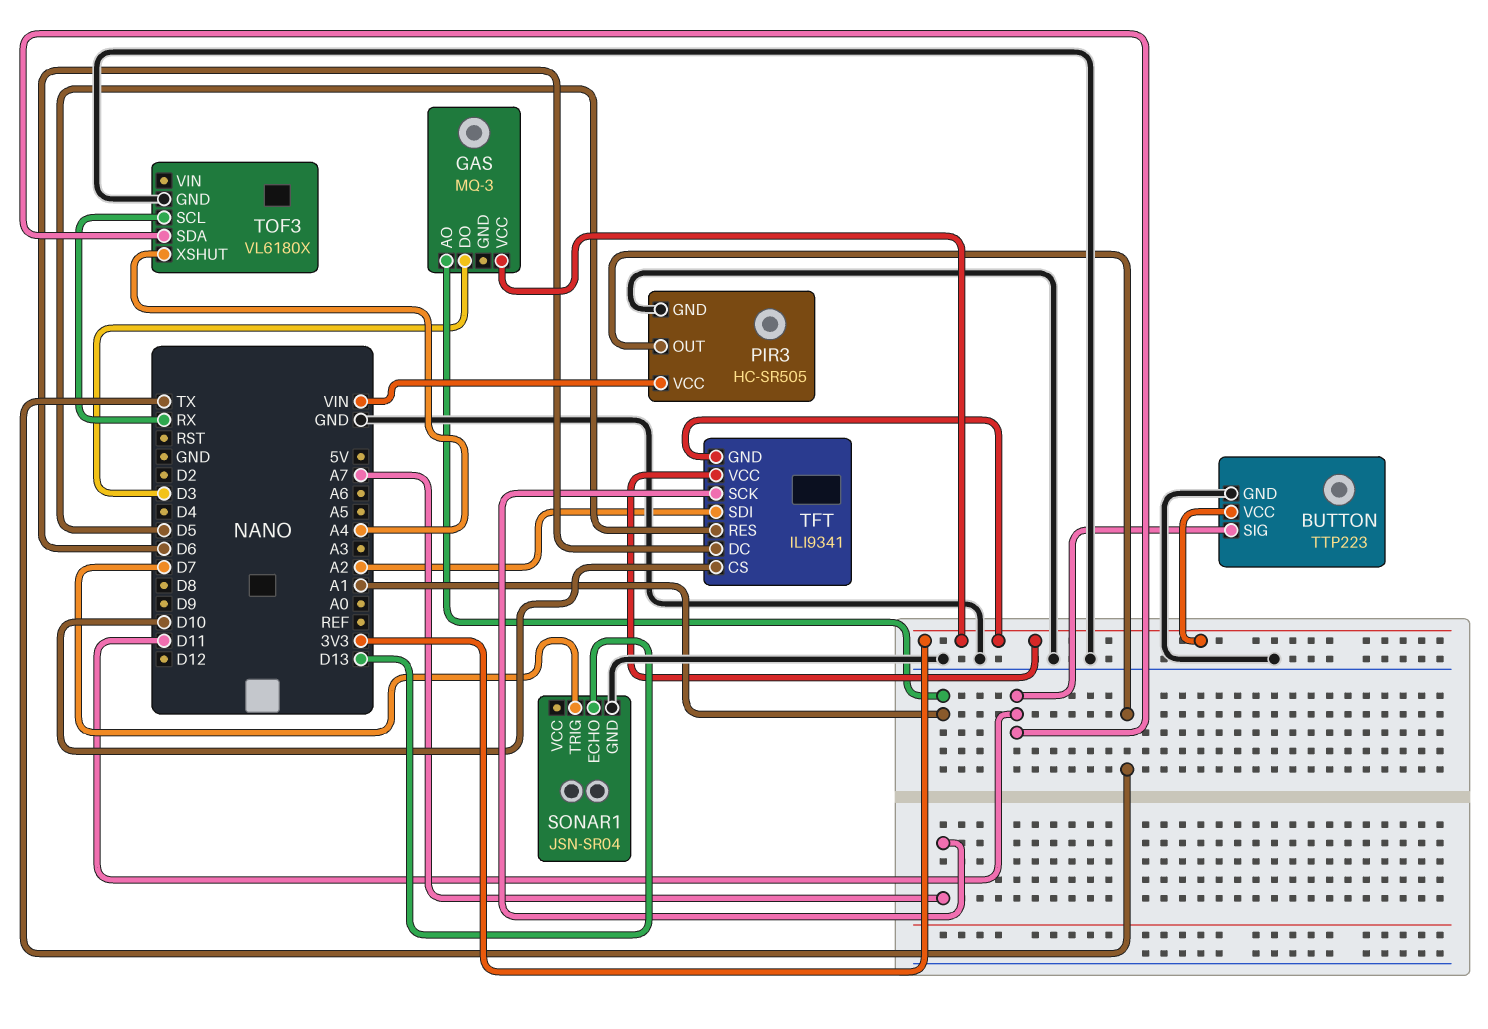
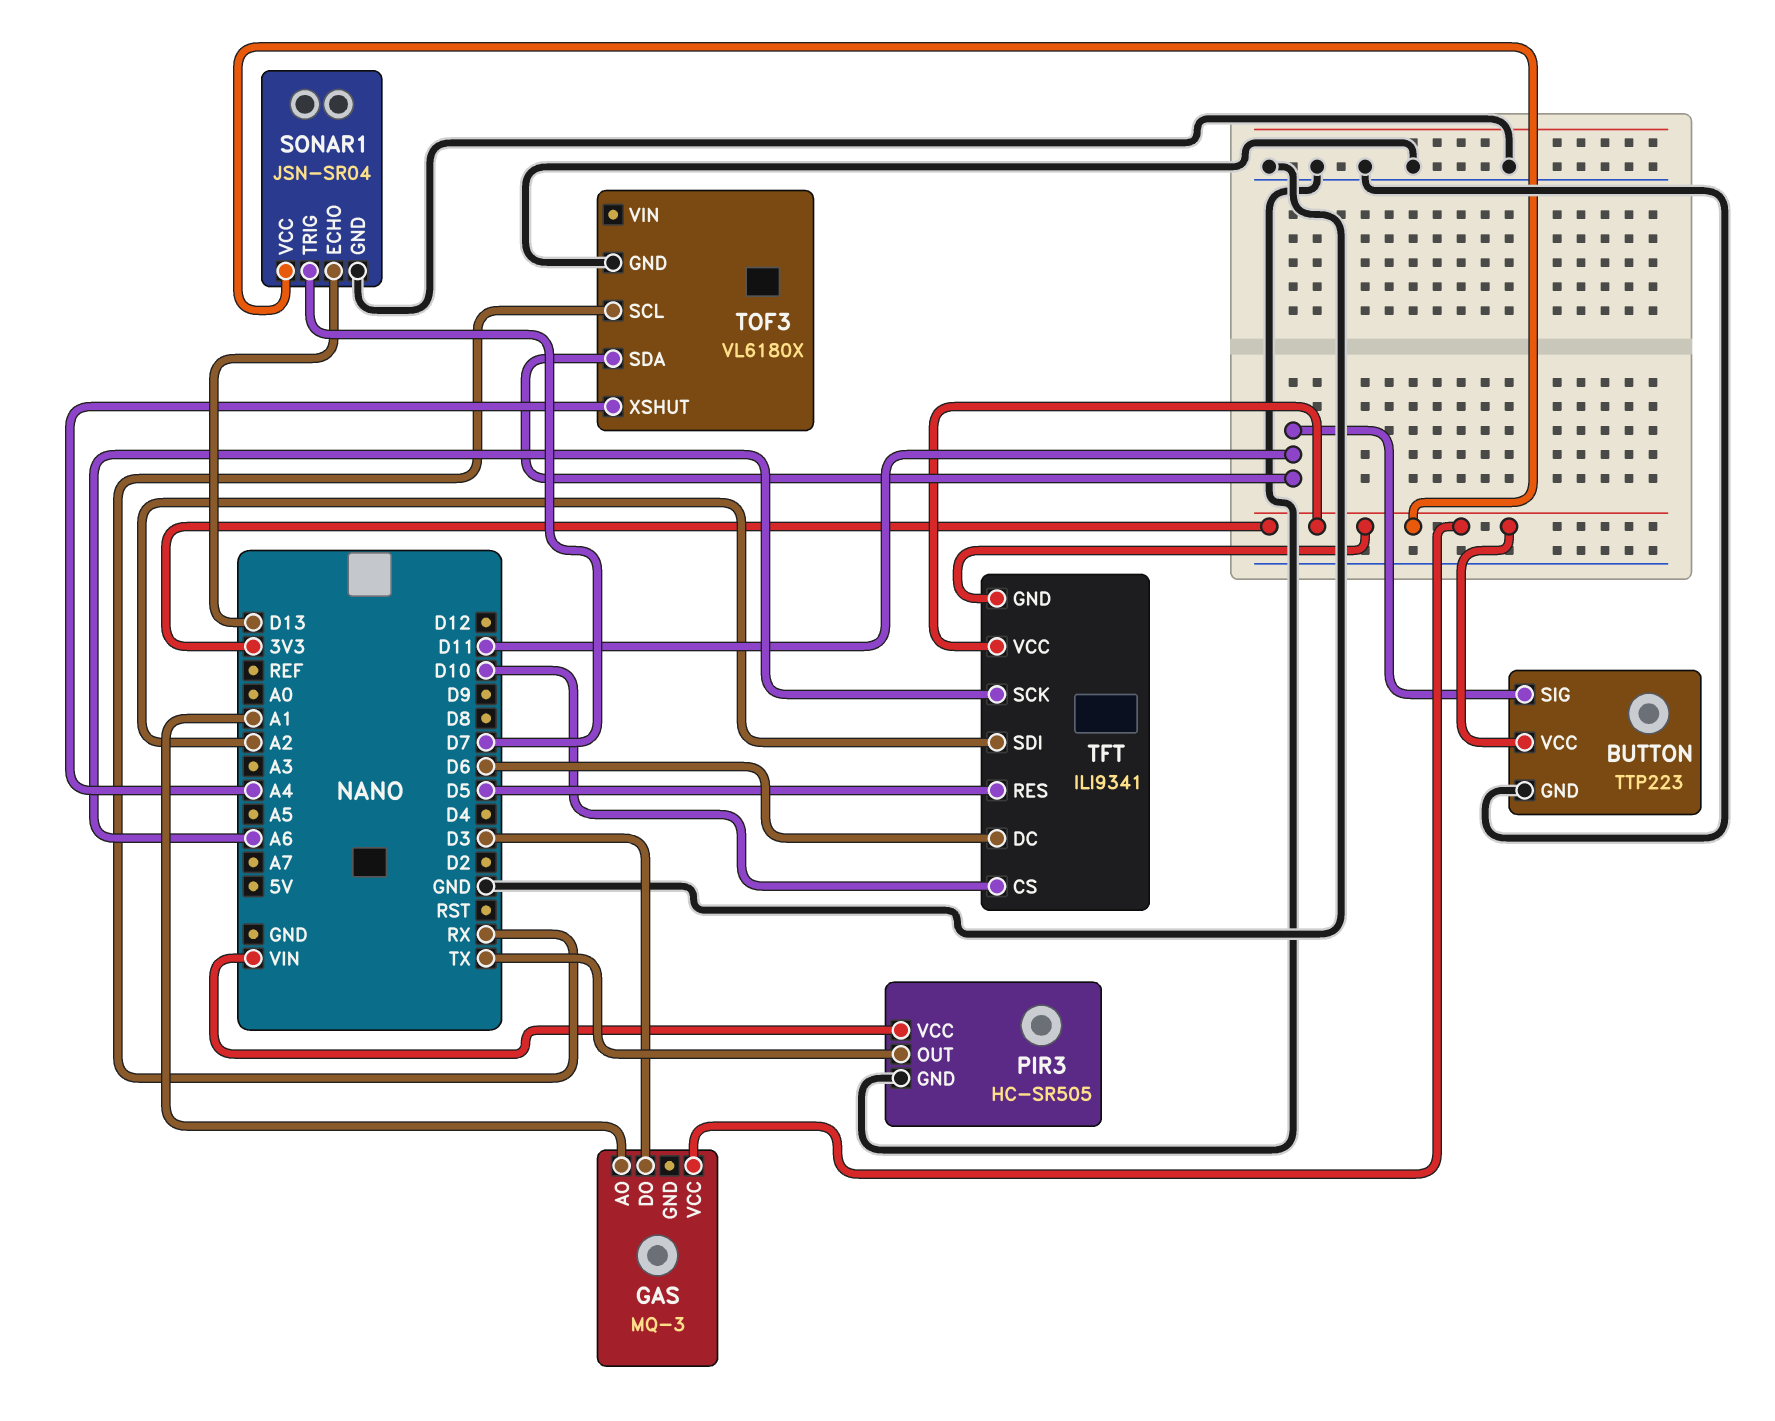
SONAR1 pin VCC: none -> 3V3
TFT pin SCK: A7 -> A6

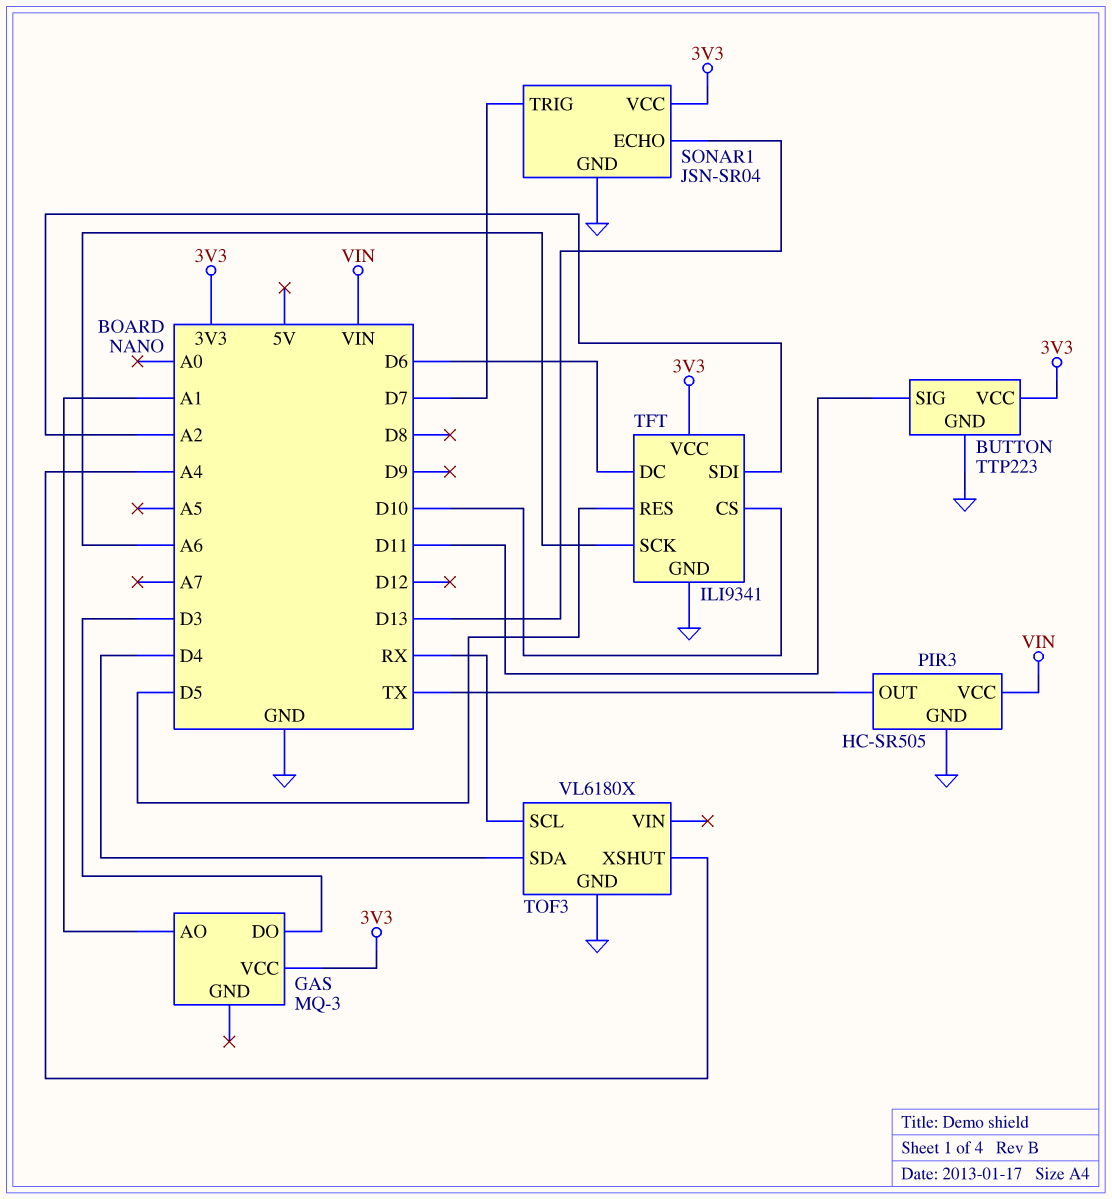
TFT pin GND: 3V3 -> GND
TOF3 pin SDA: D11 -> D4

